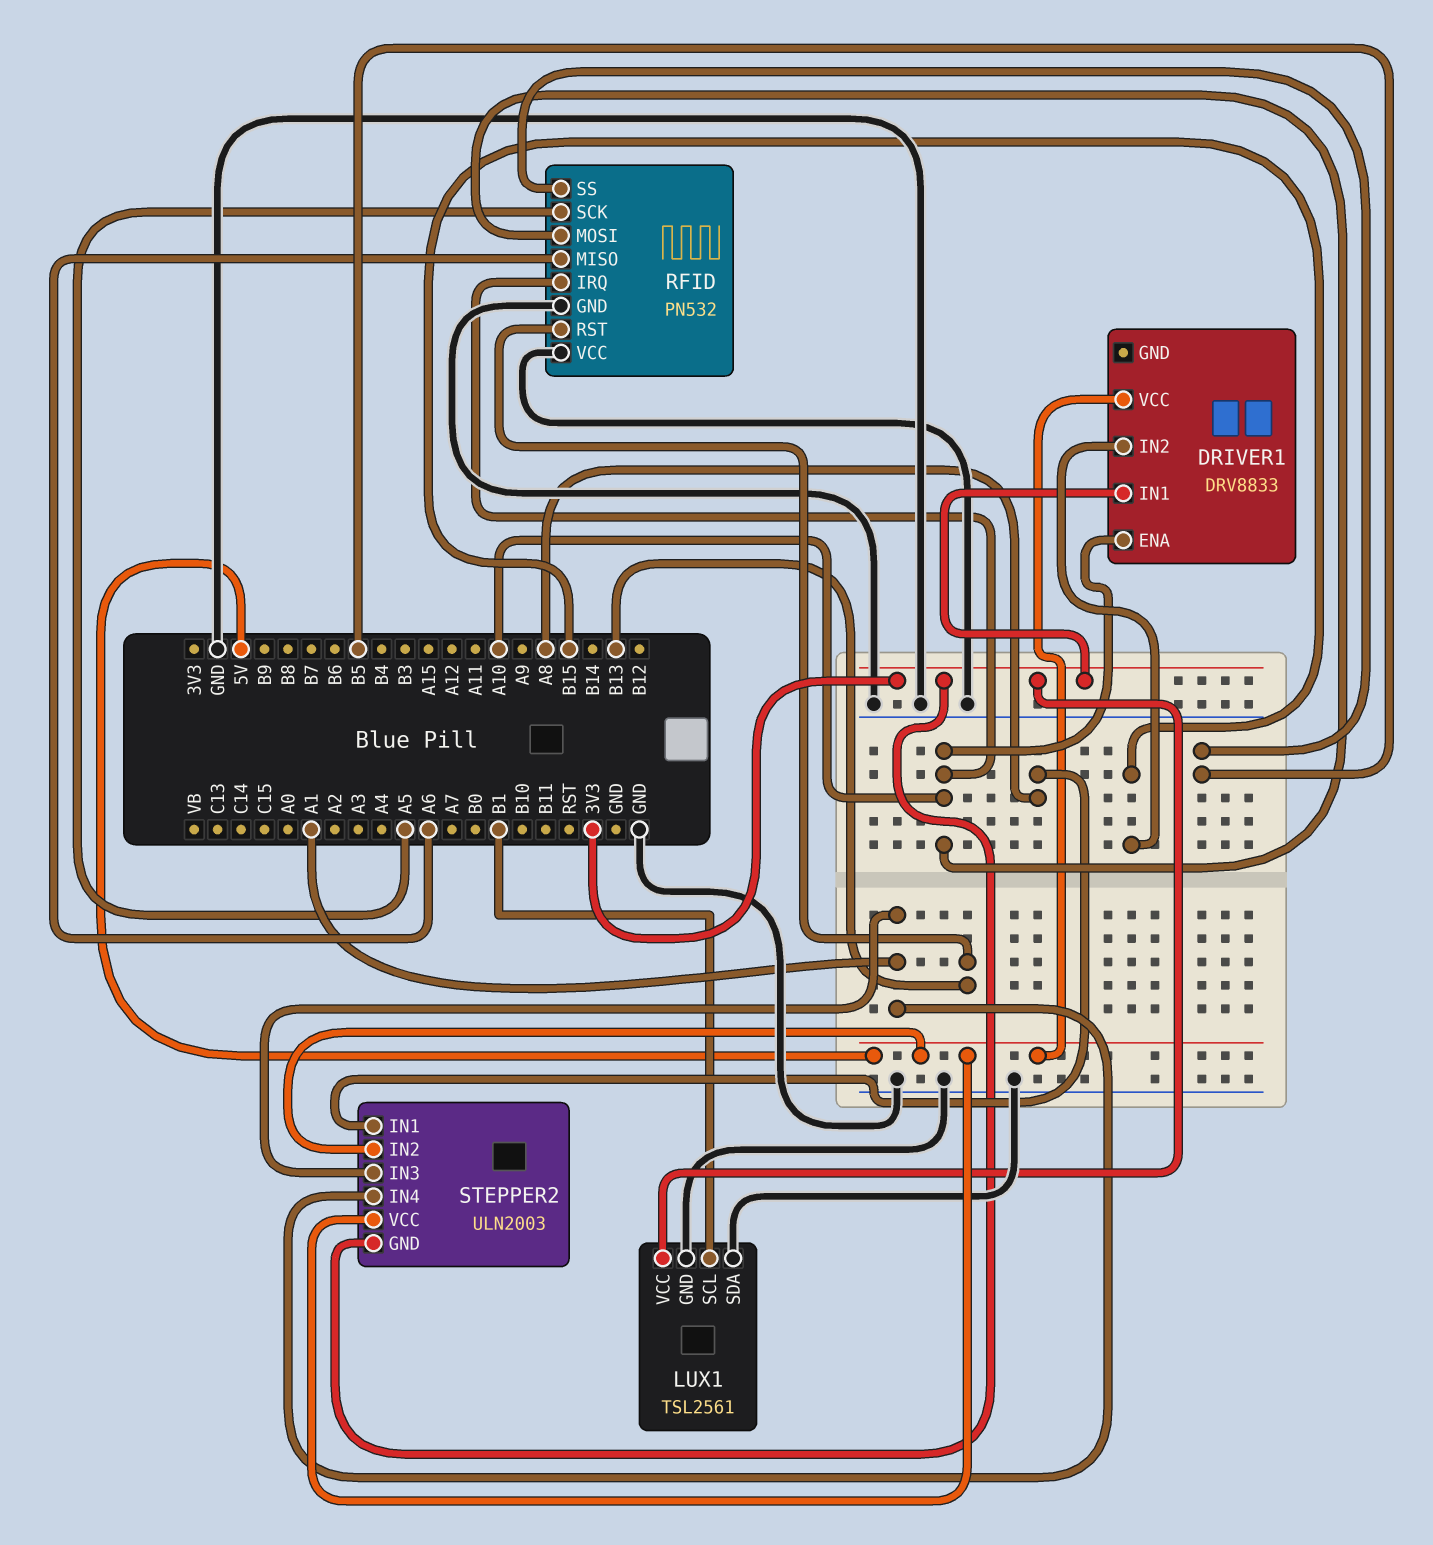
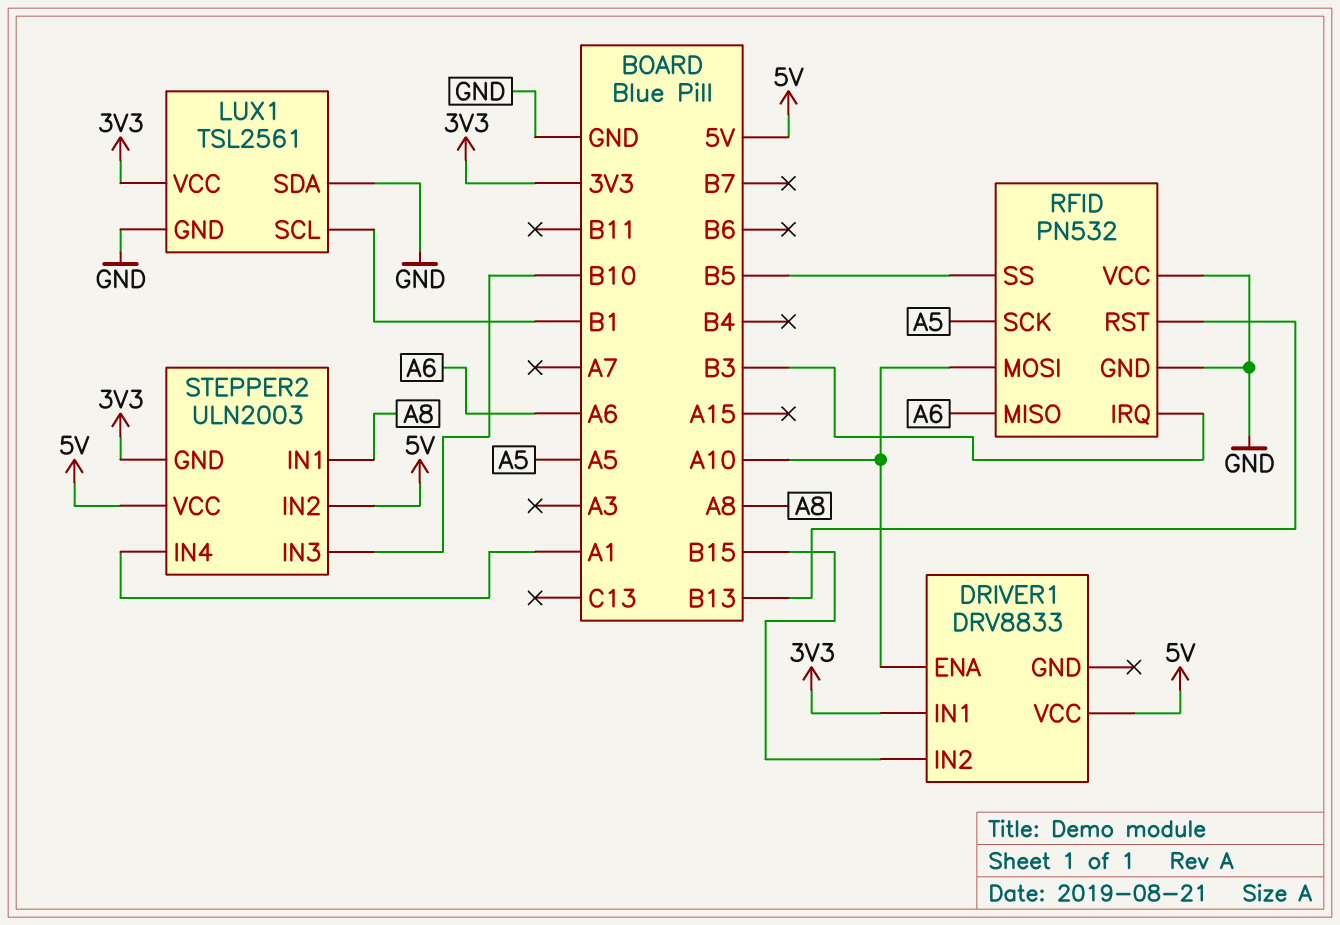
RFID pin IRQ: A10 -> B3
STEPPER2 pin IN3: A1 -> B10

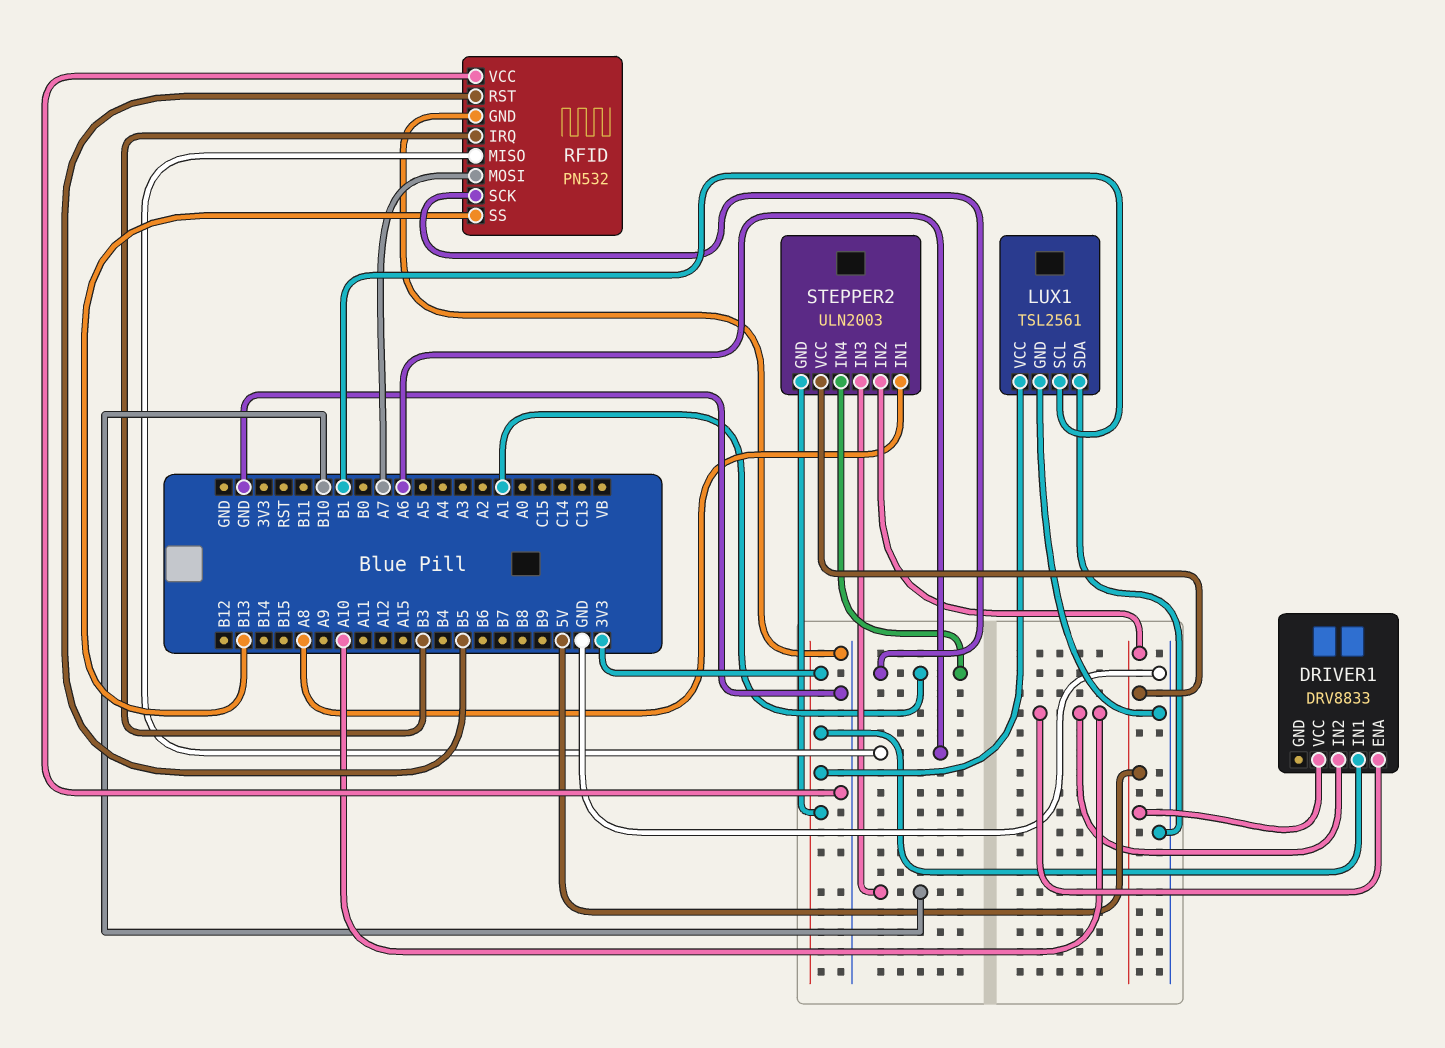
DRIVER1 pin IN2: B15 -> A10
RFID pin MOSI: A10 -> A7
RFID pin RST: B13 -> B5
RFID pin SCK: A5 -> A1
RFID pin SS: B5 -> B13

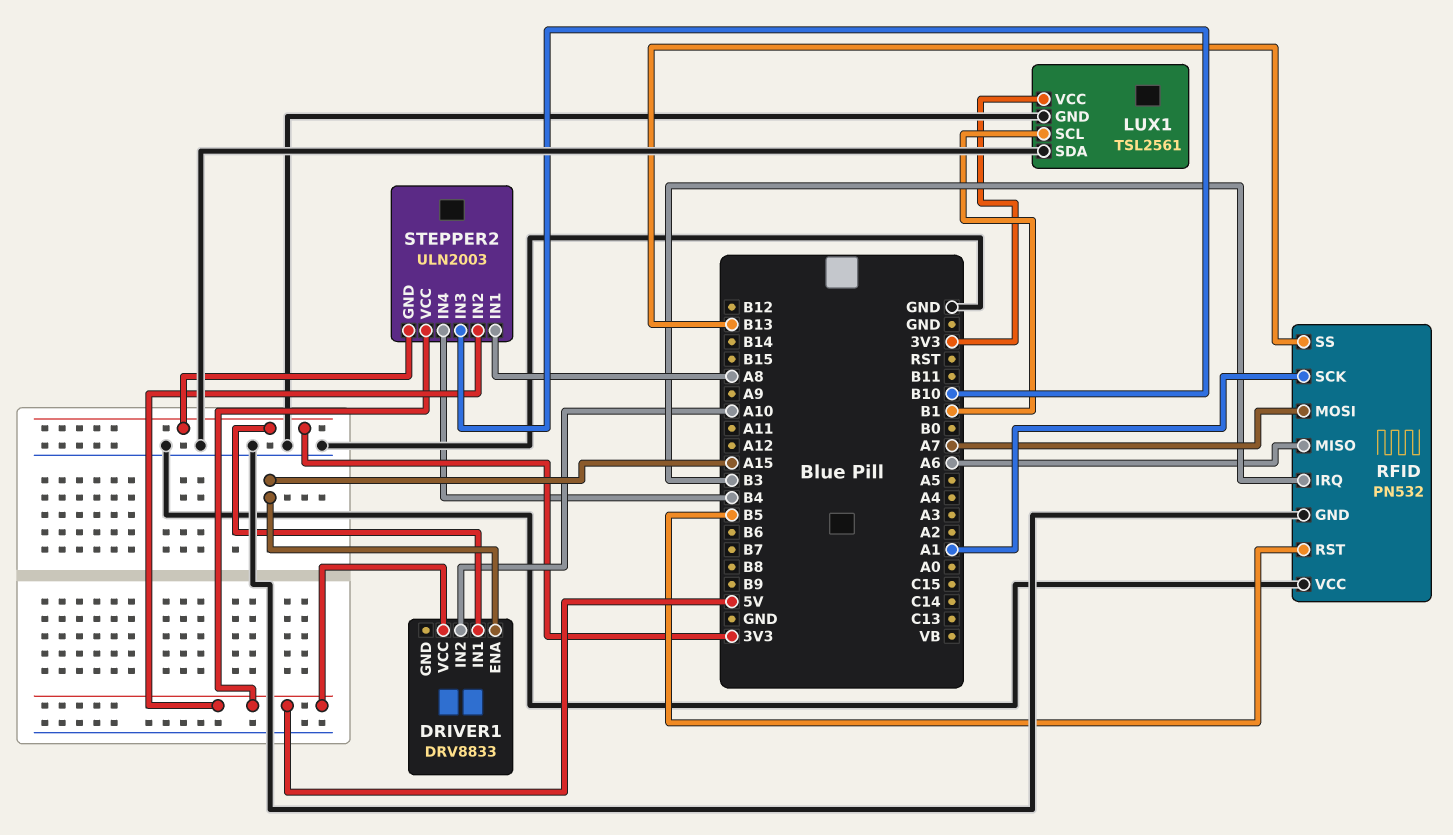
DRIVER1 pin ENA: A10 -> A15
STEPPER2 pin IN4: A1 -> B4

